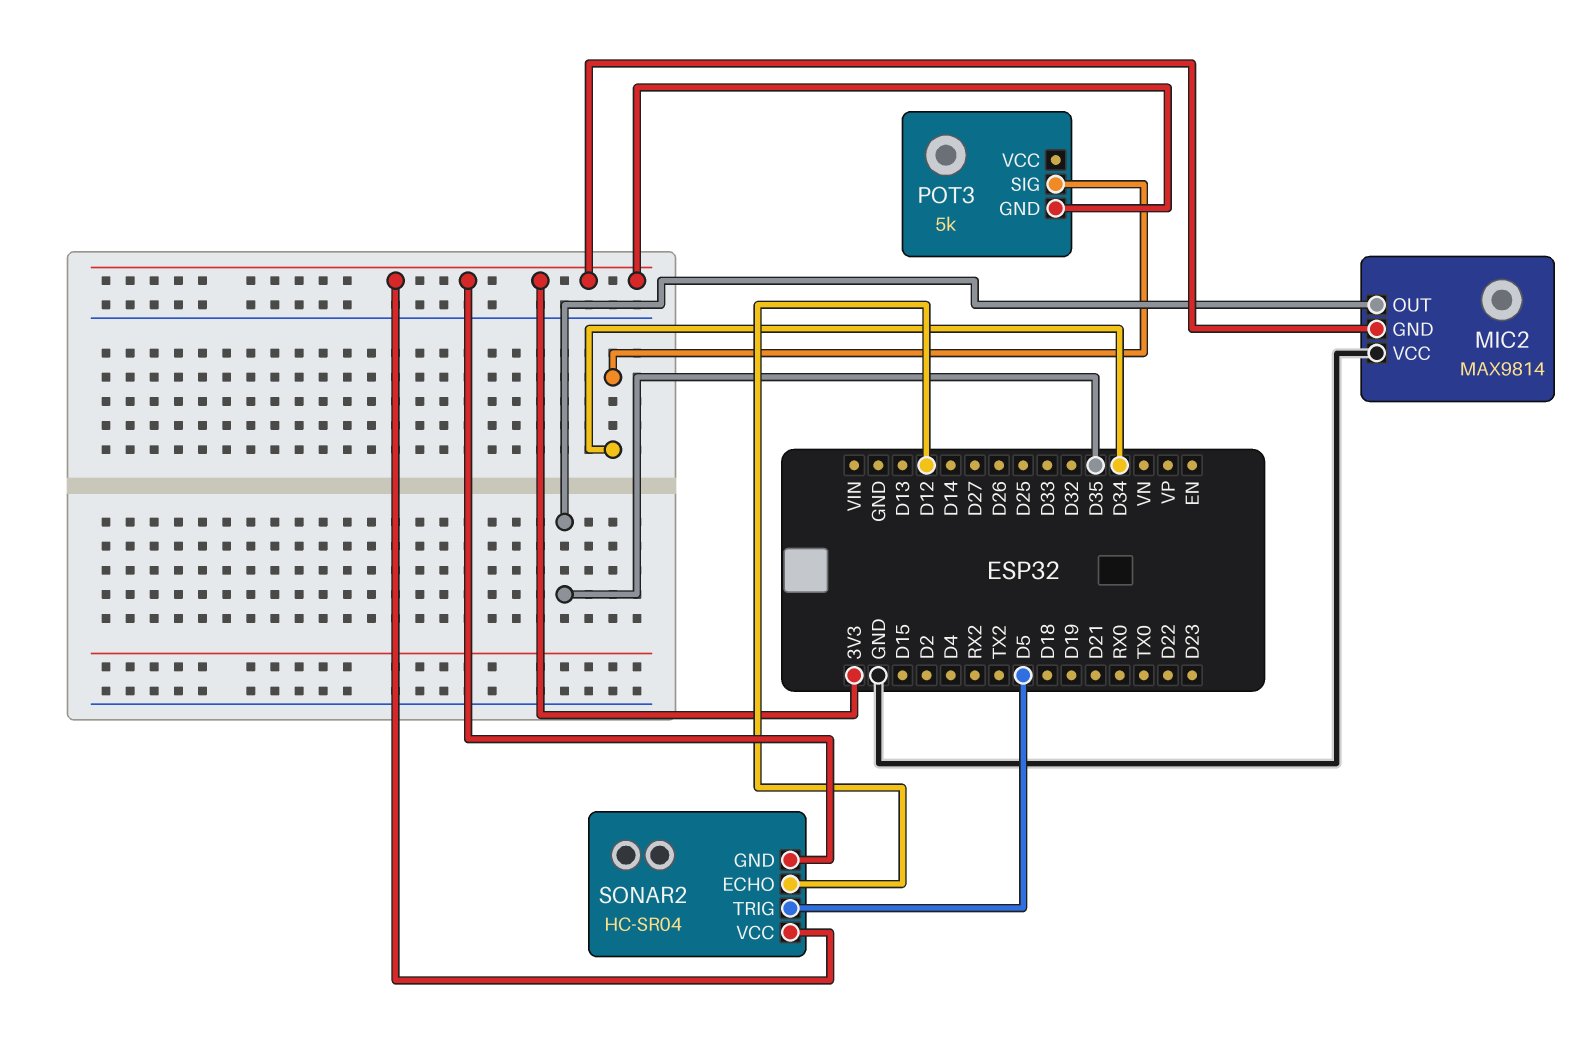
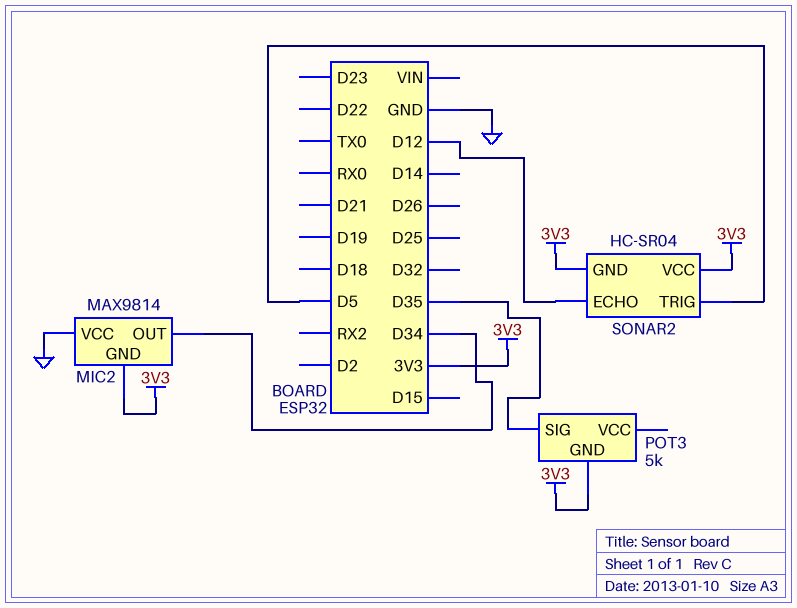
MIC2 pin OUT: D35 -> D34
POT3 pin SIG: D34 -> D35

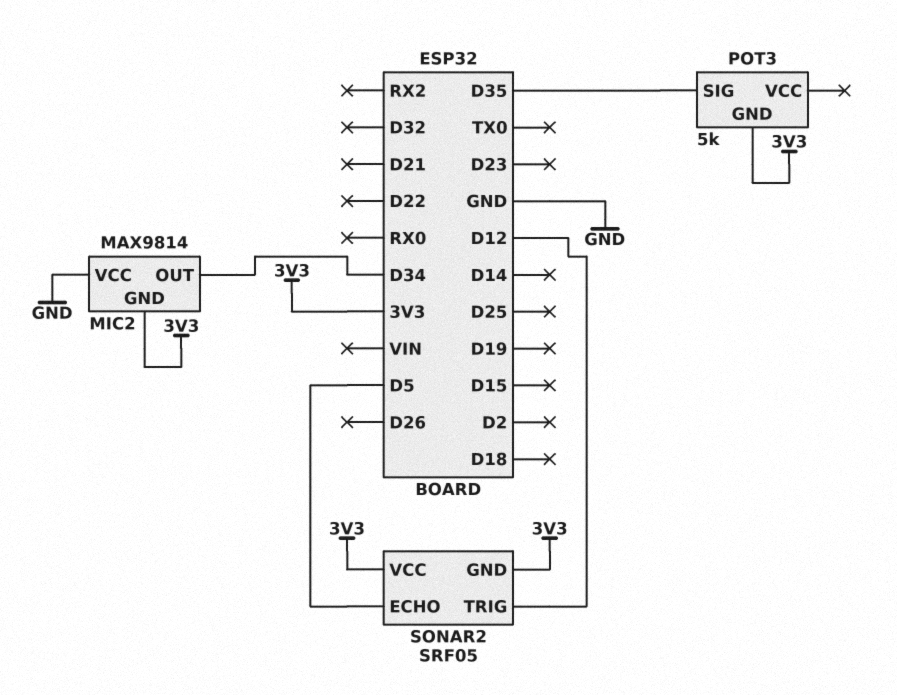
SONAR2: HC-SR04 -> SRF05
SONAR2 pin ECHO: D12 -> D5
SONAR2 pin TRIG: D5 -> D12

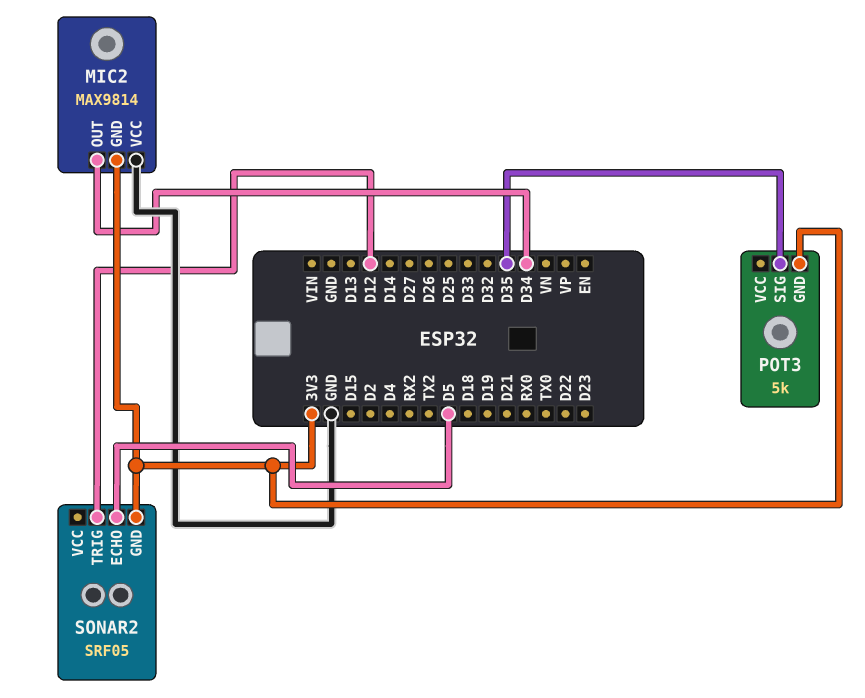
SONAR2 pin VCC: 3V3 -> none

